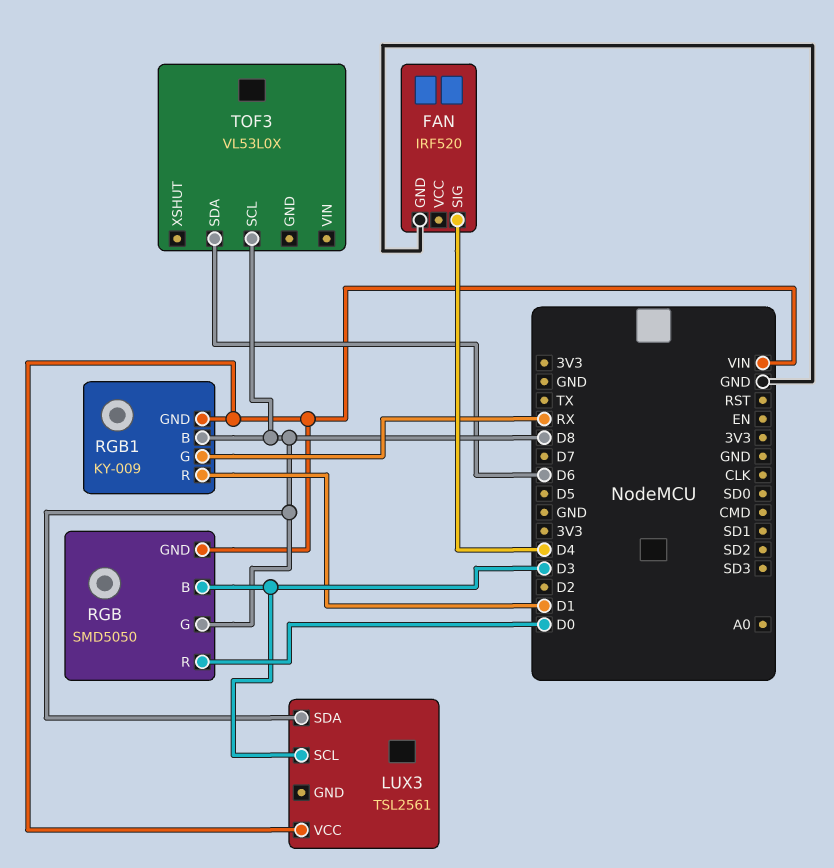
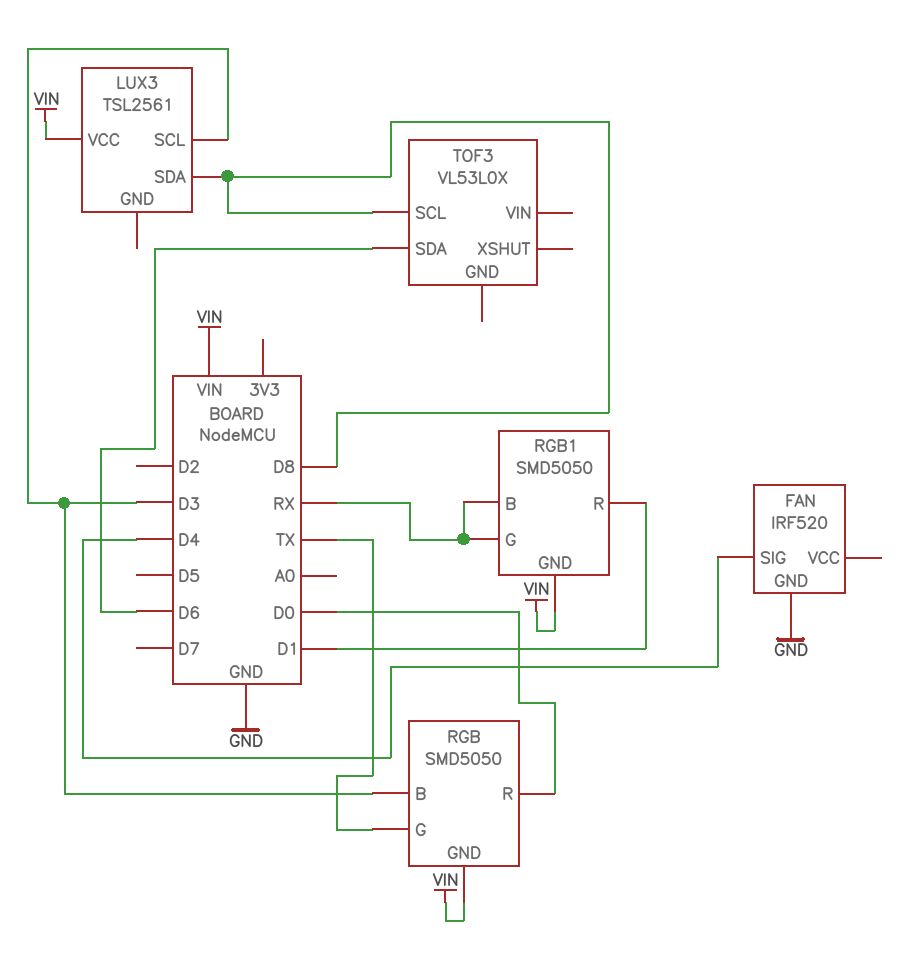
RGB pin G: D8 -> TX
RGB1: KY-009 -> SMD5050
RGB1 pin B: D8 -> RX

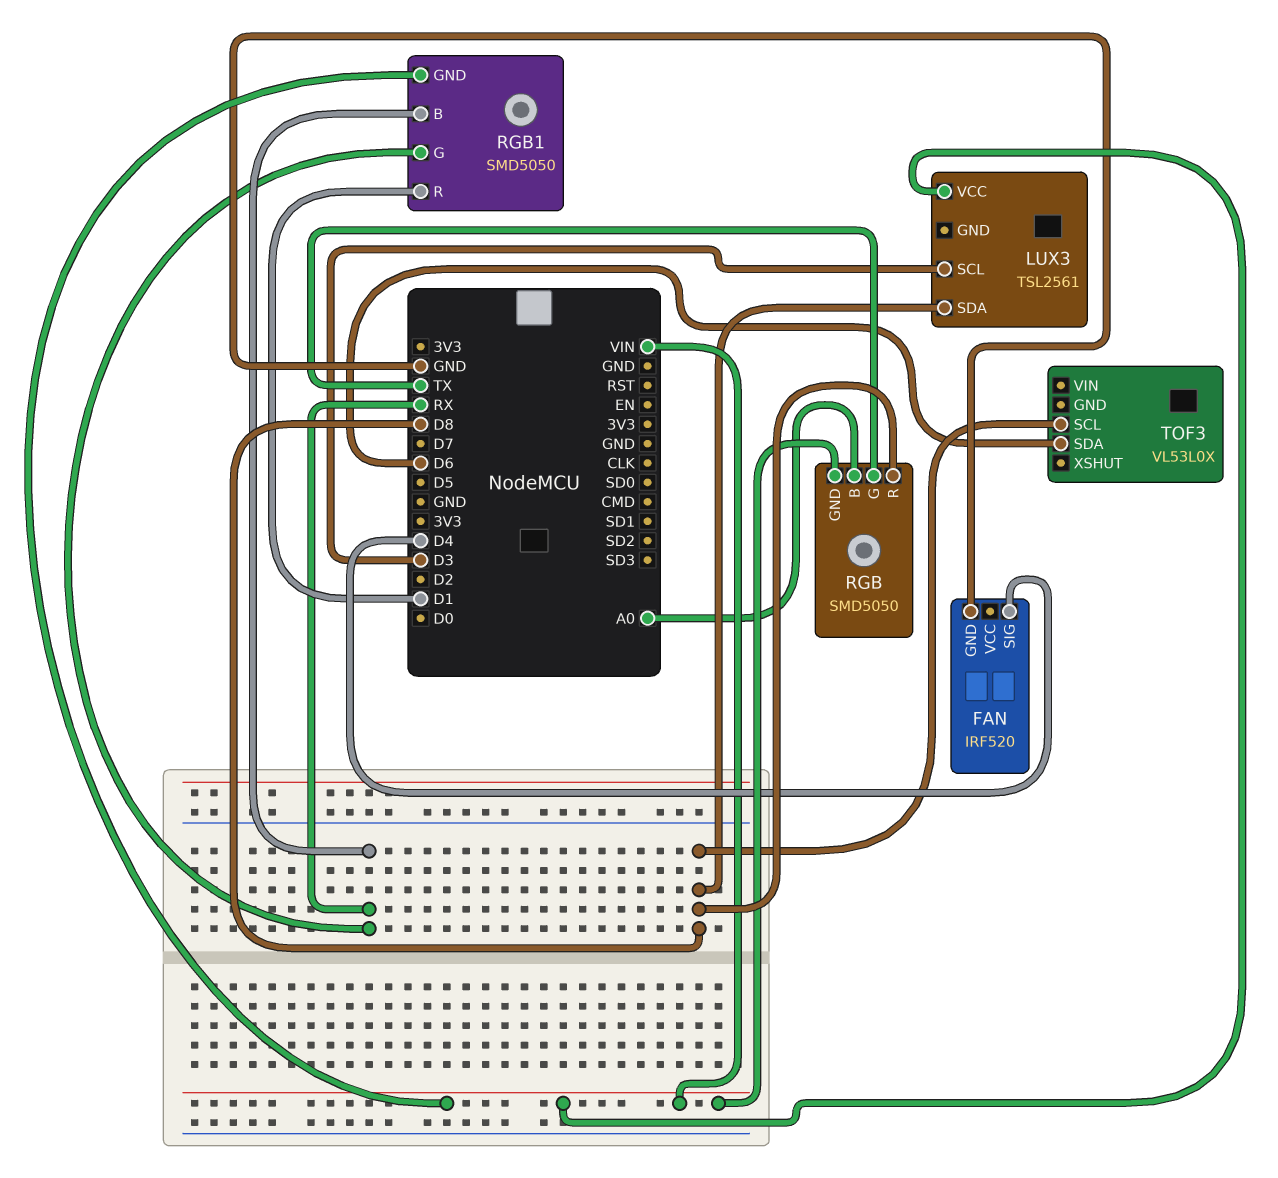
RGB pin B: D3 -> A0
RGB pin R: D0 -> D8

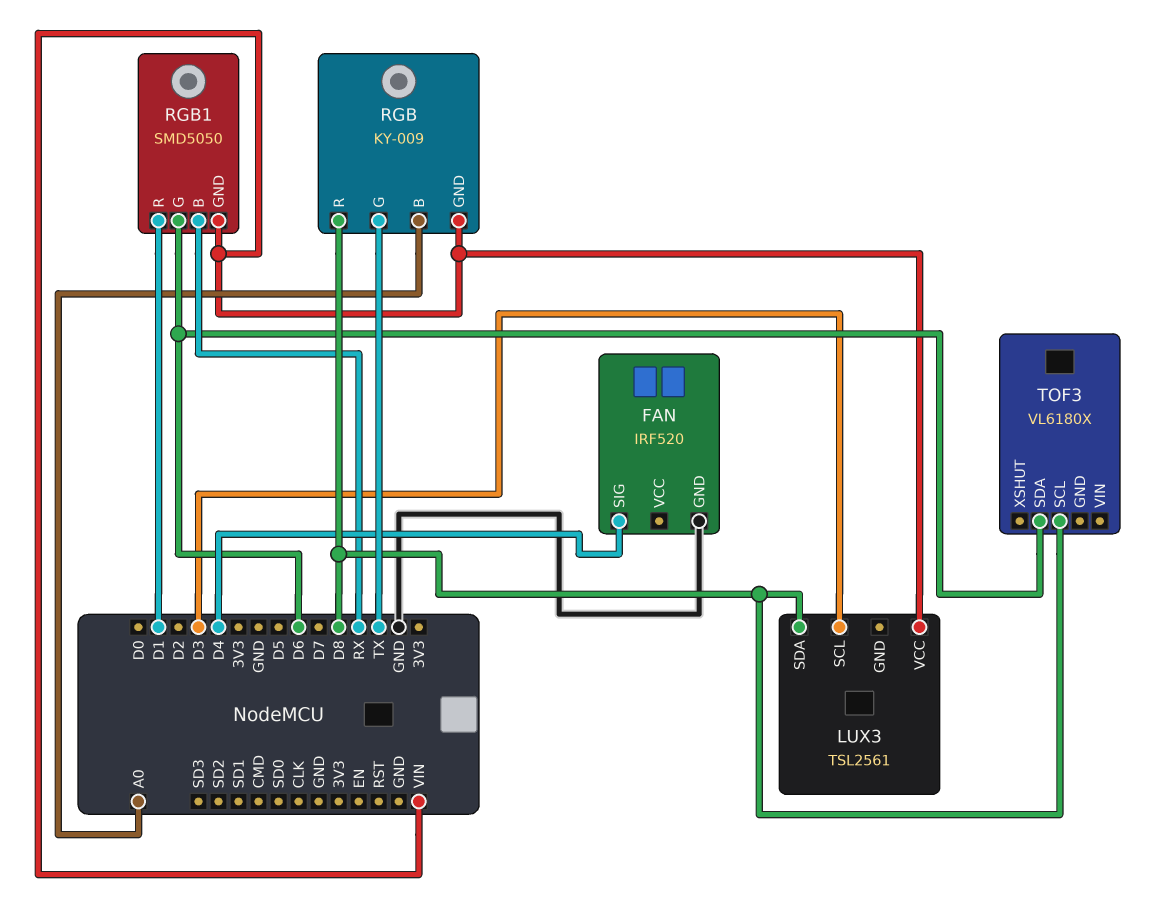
RGB: SMD5050 -> KY-009
RGB1 pin G: RX -> D6
TOF3: VL53L0X -> VL6180X

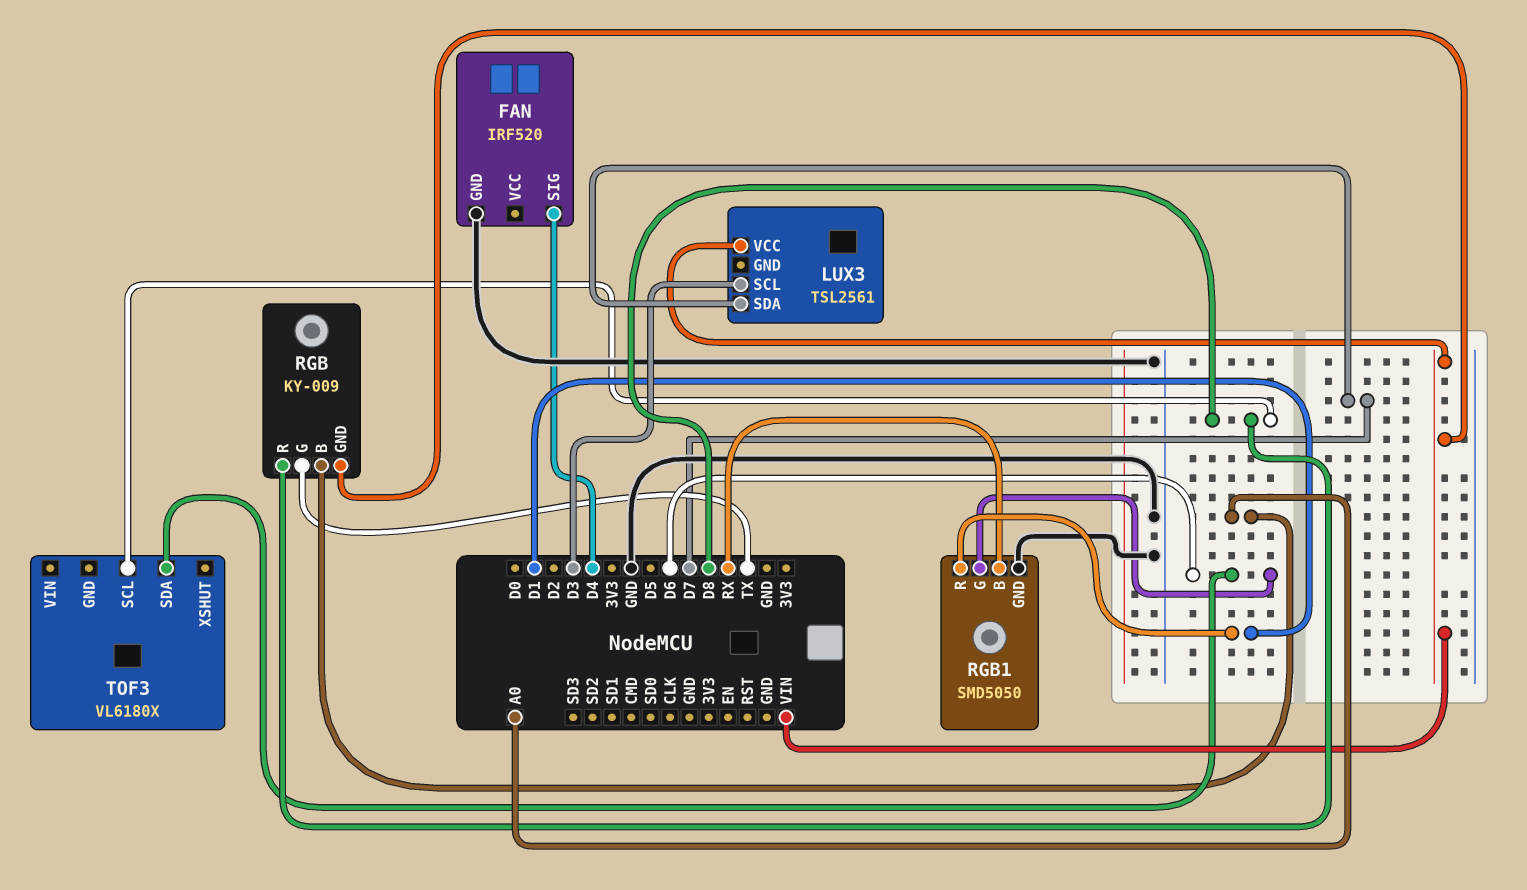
LUX3 pin SDA: D8 -> D7
RGB1 pin GND: VIN -> GND

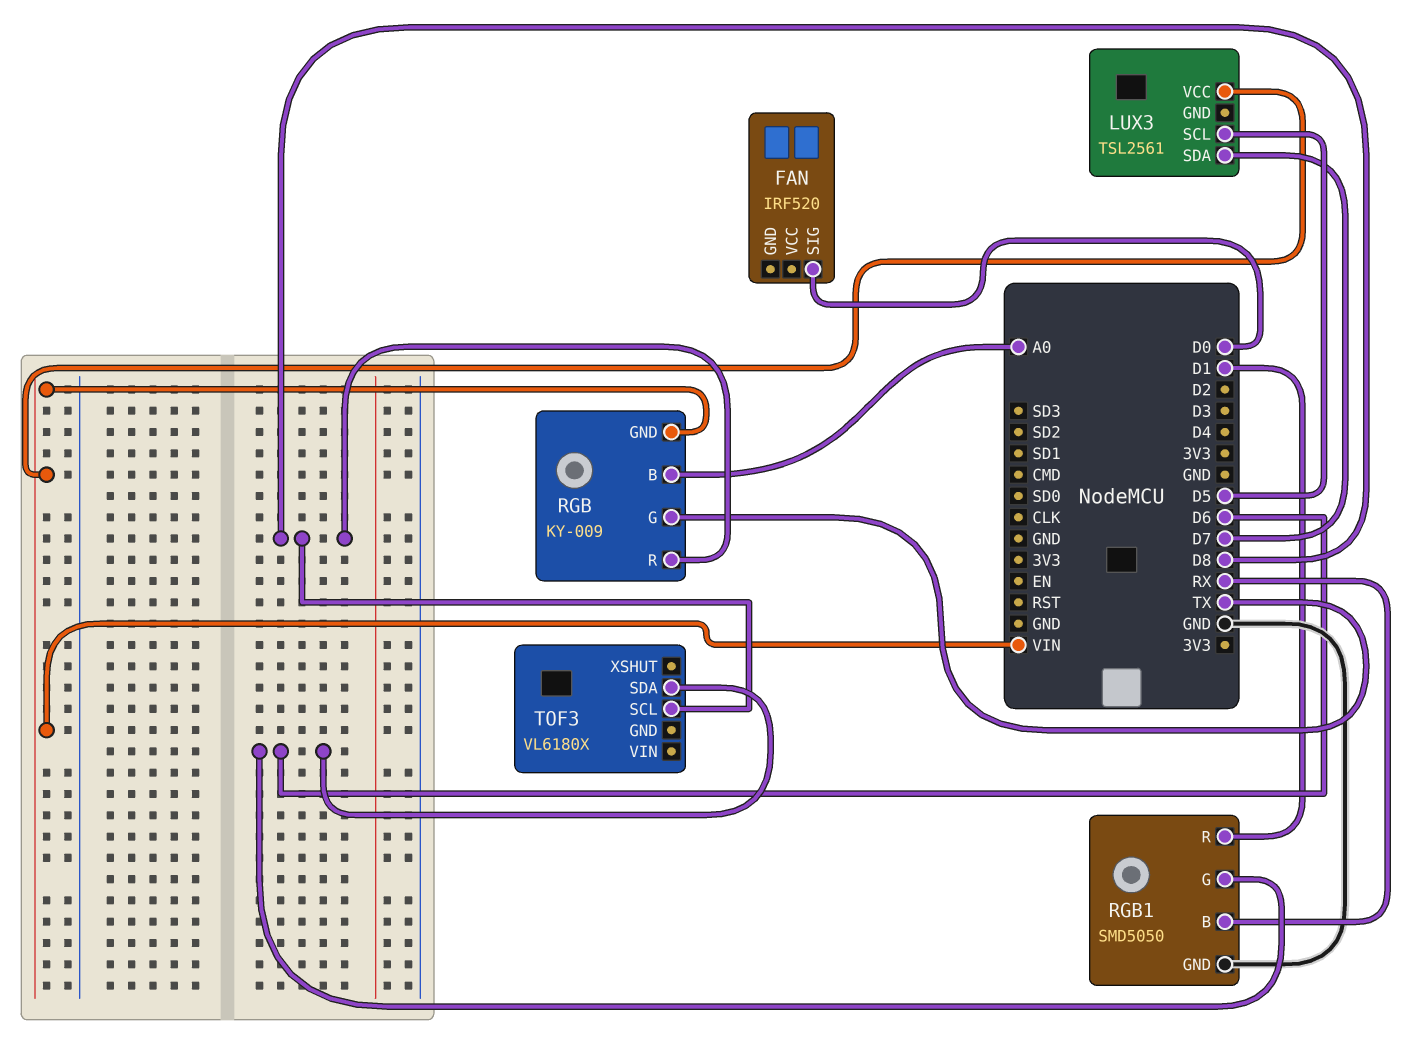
FAN pin GND: GND -> none
FAN pin SIG: D4 -> D0
LUX3 pin SCL: D3 -> D5

